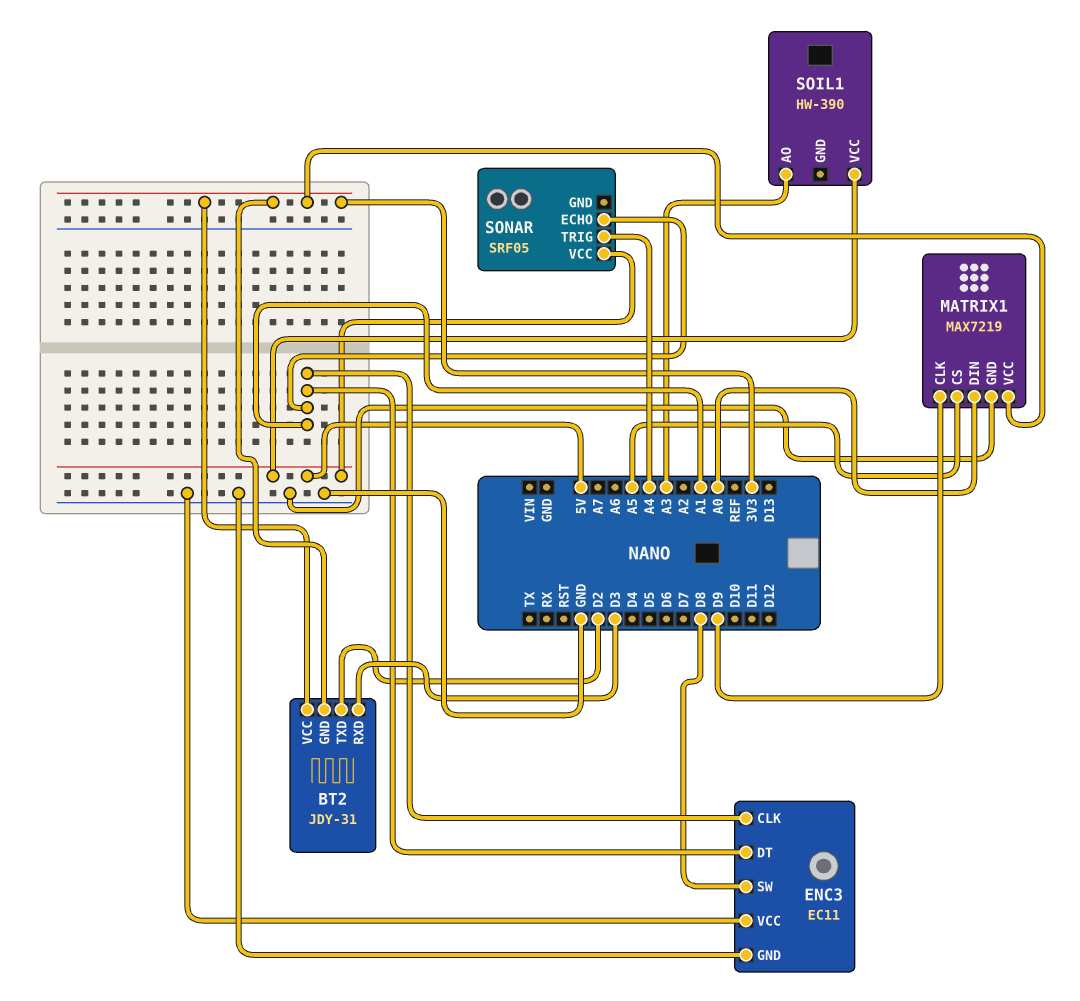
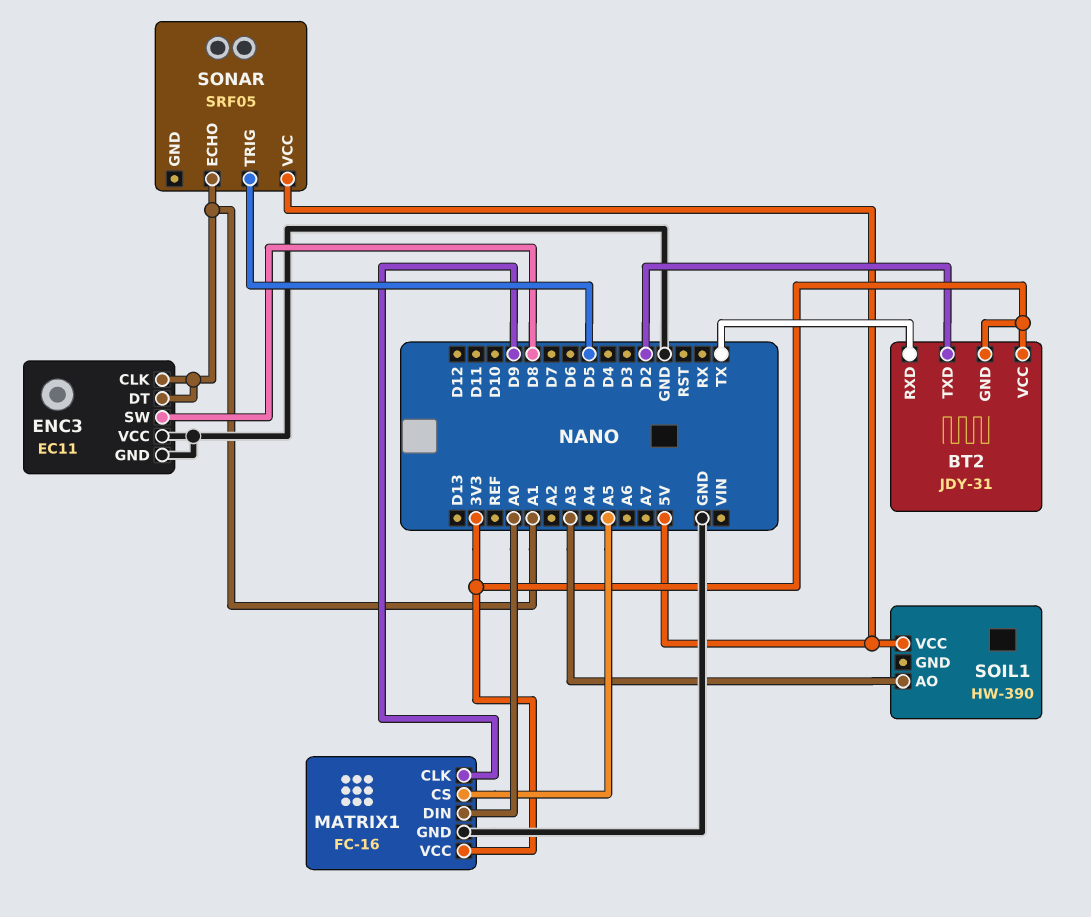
BT2 pin RXD: D3 -> TX
MATRIX1: MAX7219 -> FC-16
SONAR pin TRIG: A4 -> D5

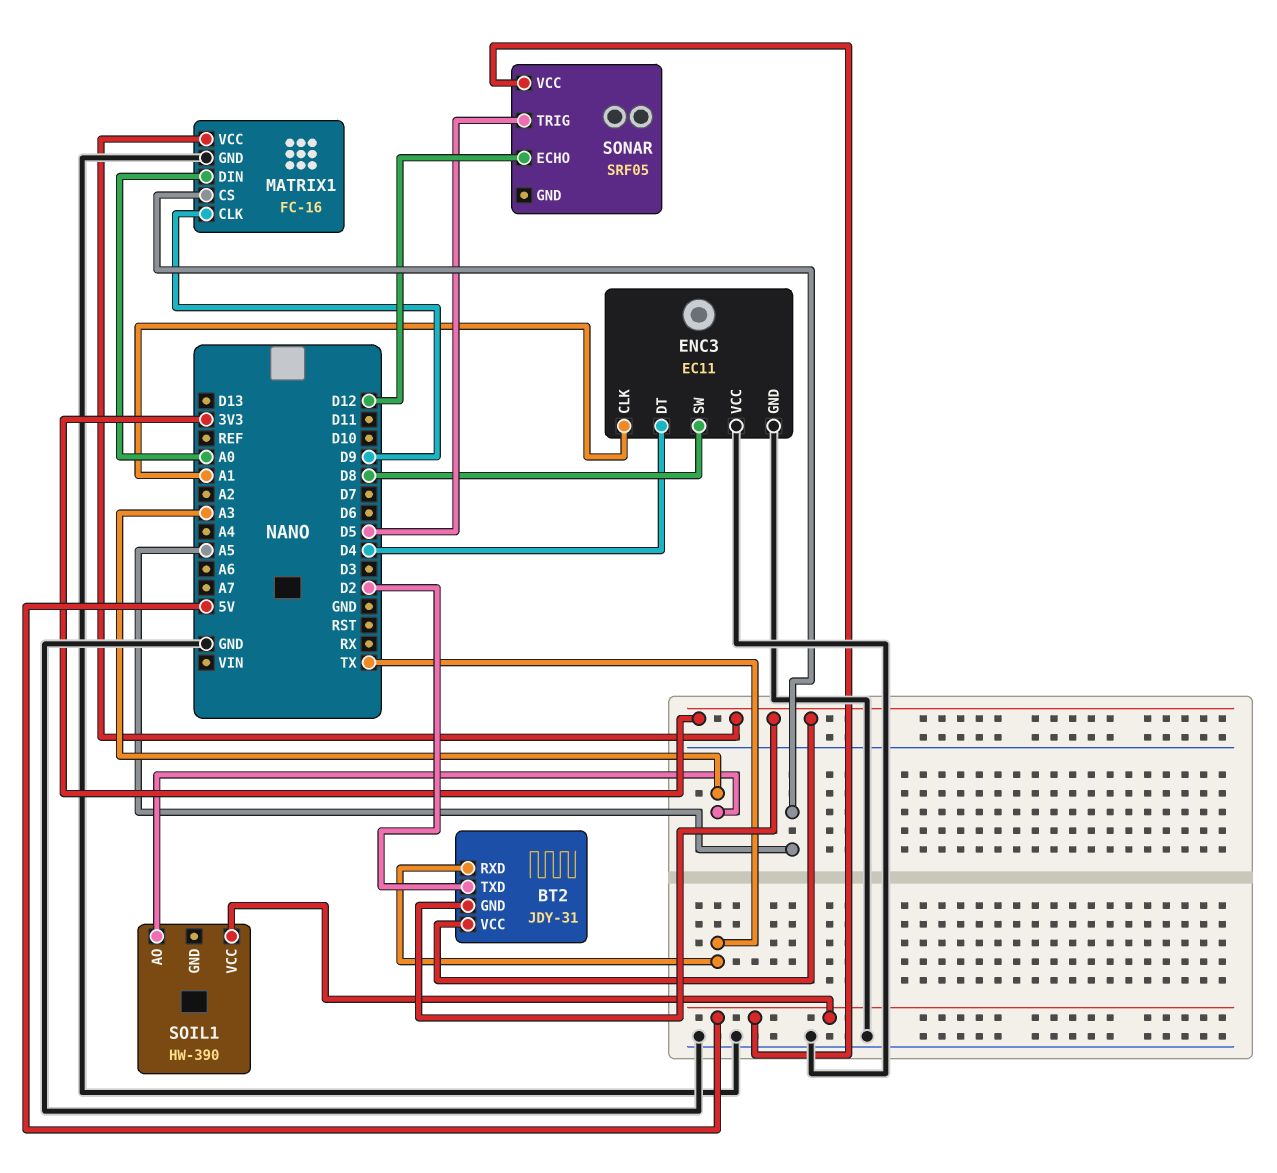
ENC3 pin DT: A1 -> D4
SONAR pin ECHO: A1 -> D12

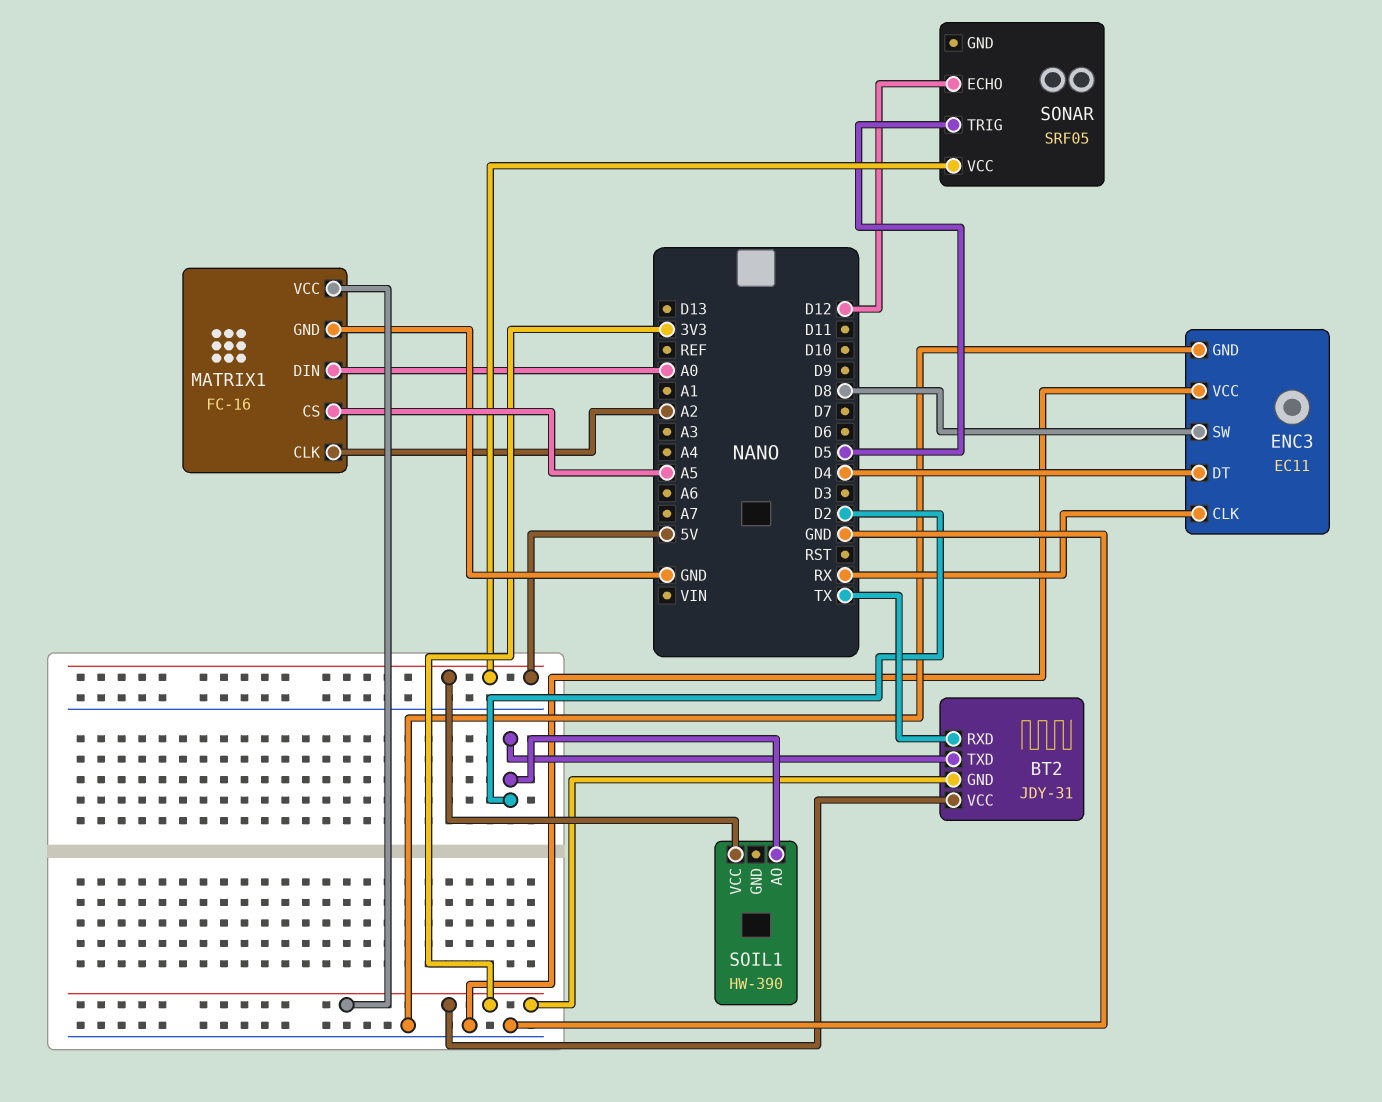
ENC3 pin CLK: A1 -> RX
MATRIX1 pin CLK: D9 -> A2
SOIL1 pin AO: A3 -> D2

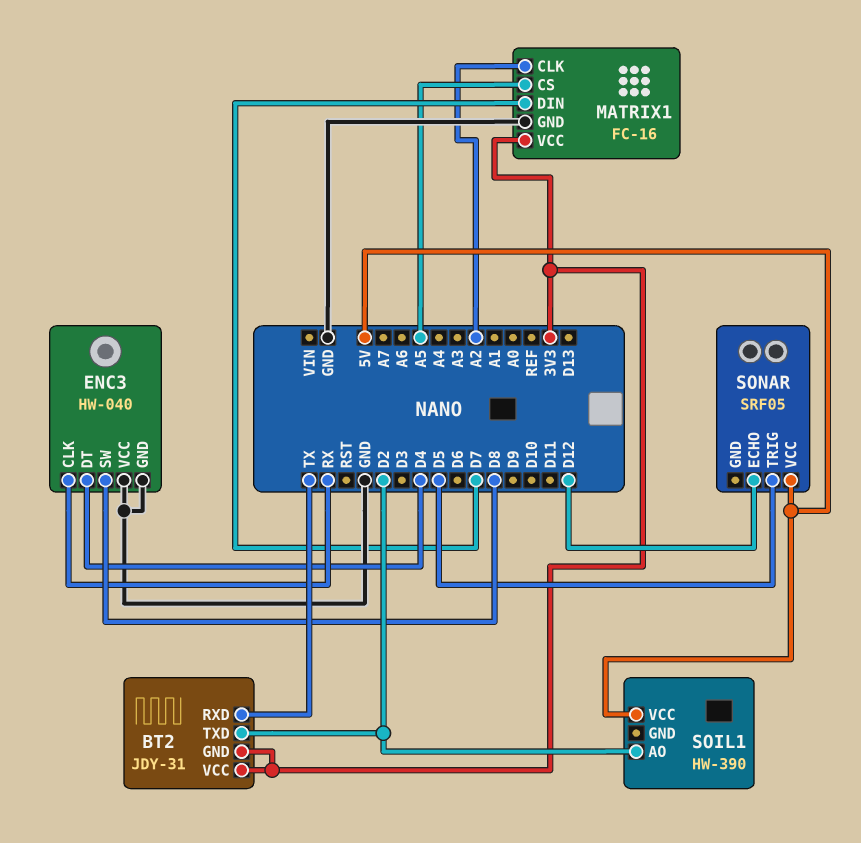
ENC3: EC11 -> HW-040
MATRIX1 pin DIN: A0 -> D7

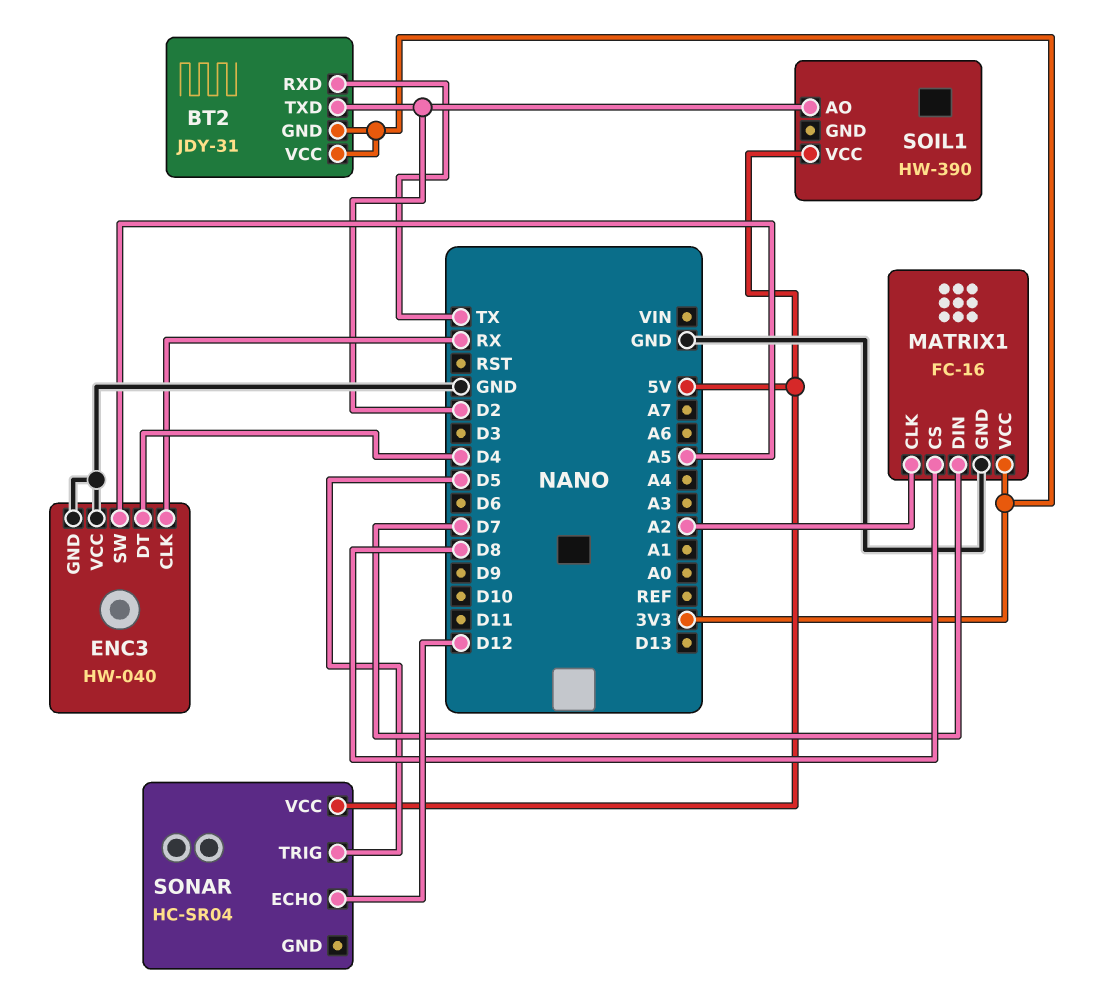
ENC3 pin SW: D8 -> A5
MATRIX1 pin CS: A5 -> D8
SONAR: SRF05 -> HC-SR04

